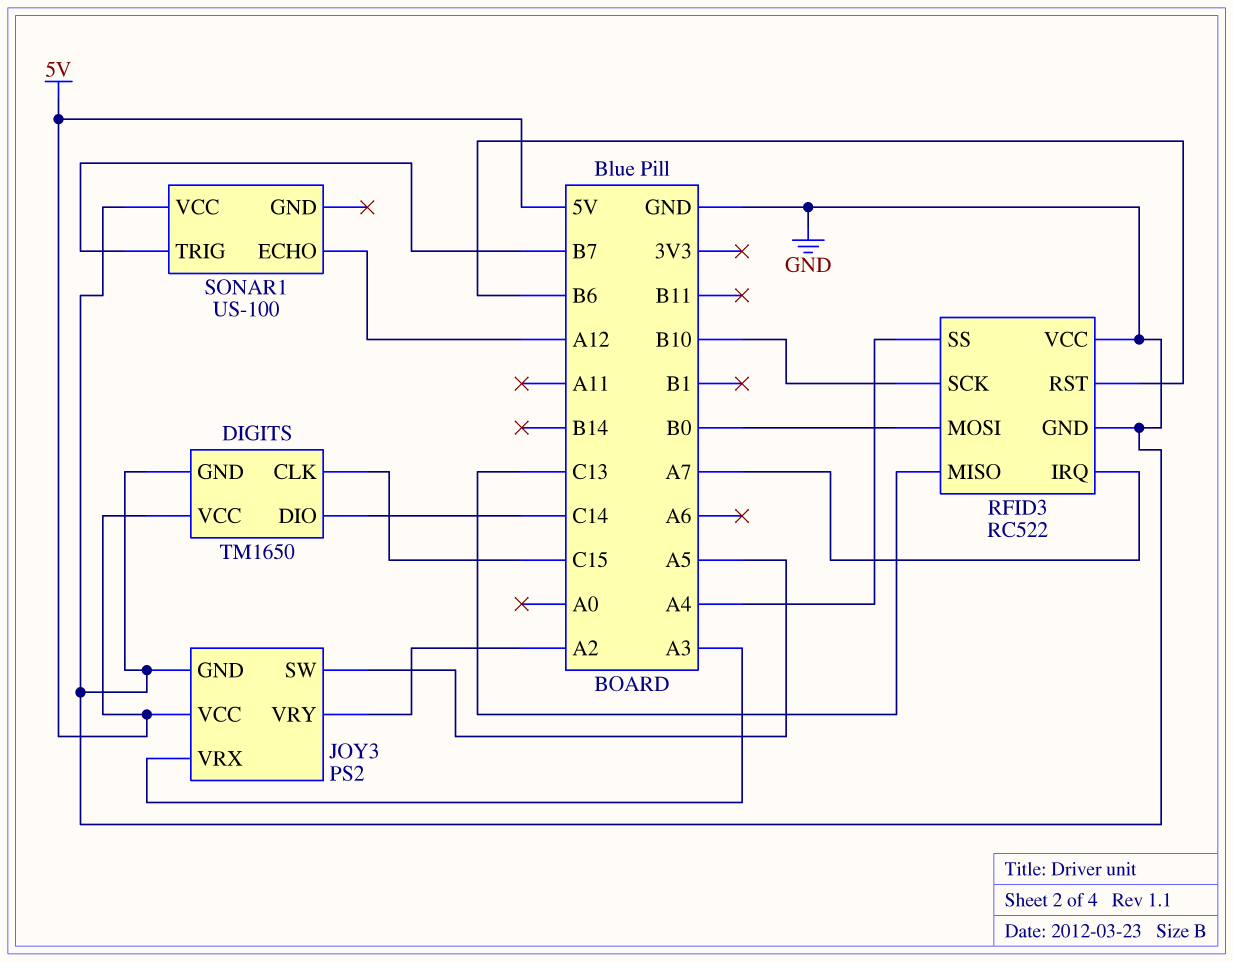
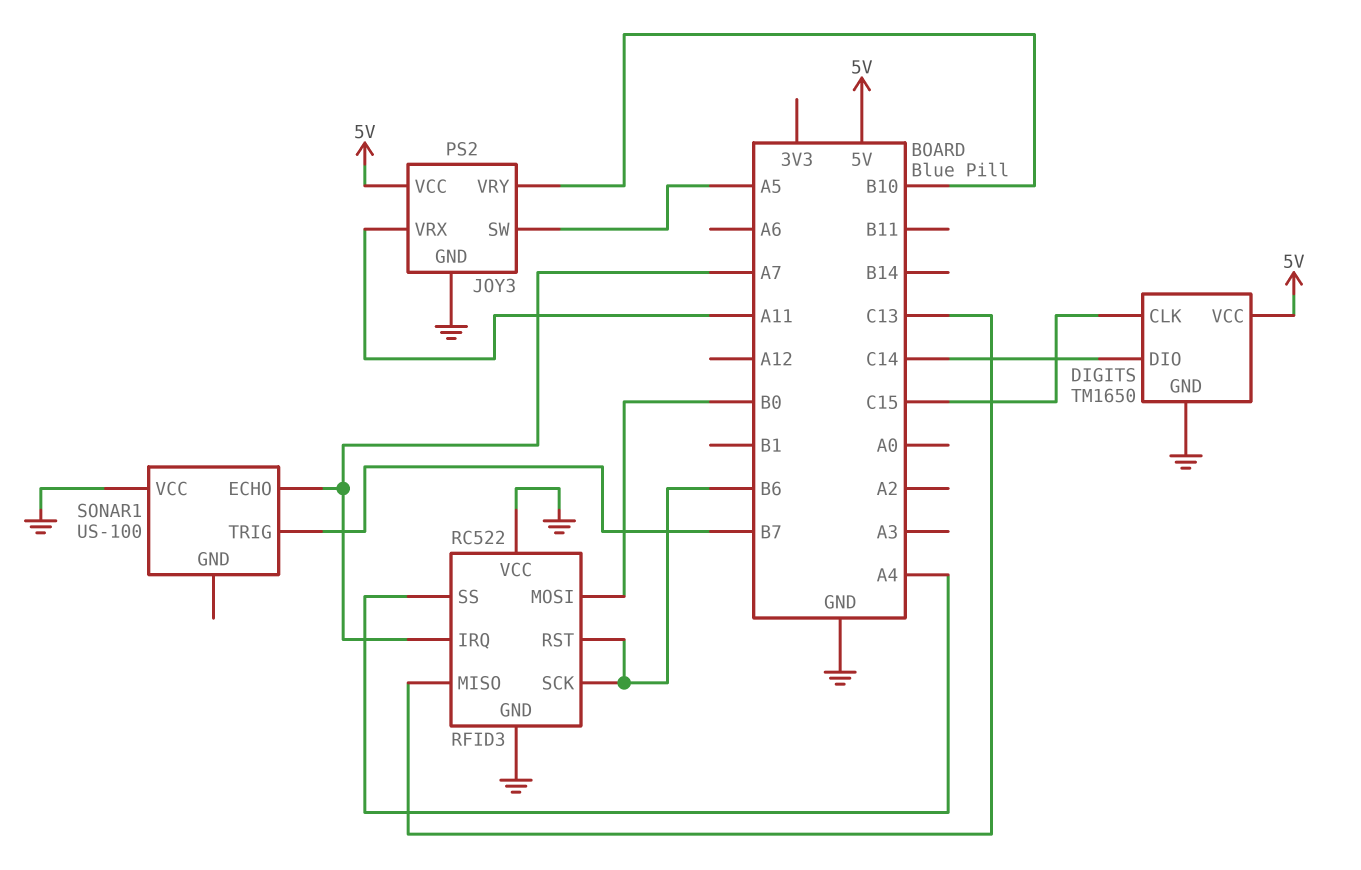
JOY3 pin VRX: A3 -> A11
JOY3 pin VRY: A2 -> B10
RFID3 pin SCK: B10 -> B6
SONAR1 pin ECHO: A12 -> A7

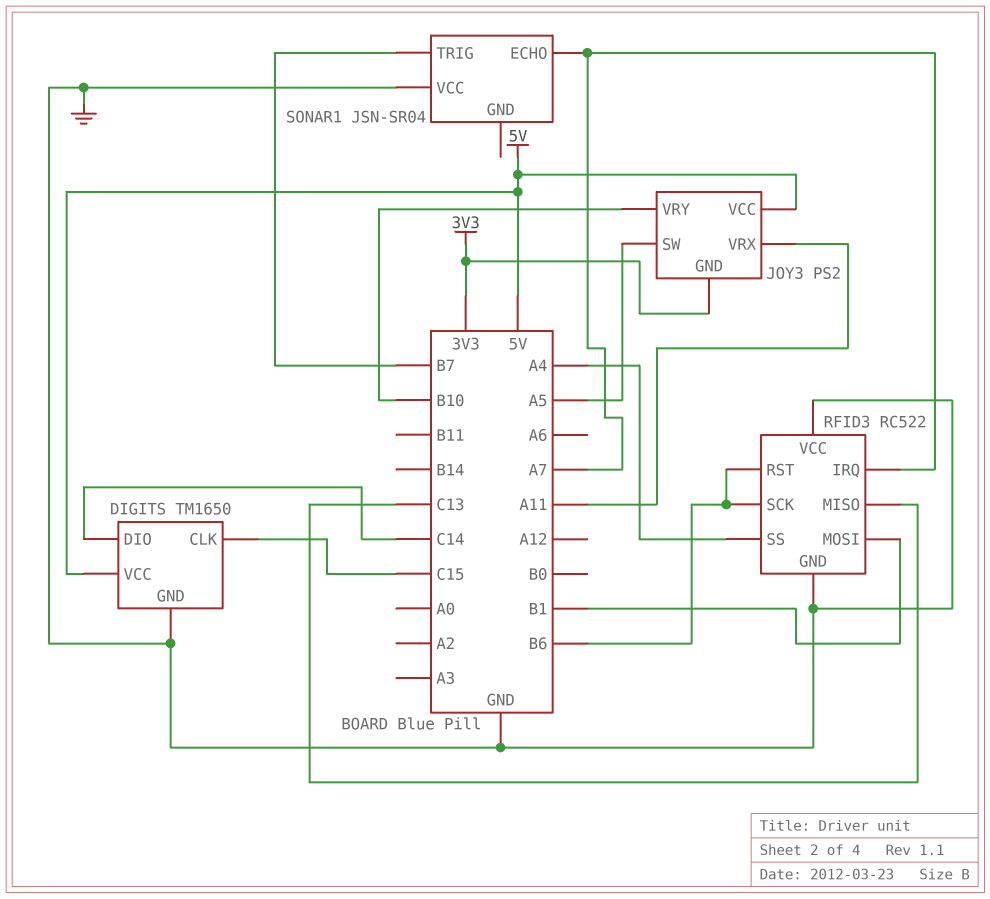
JOY3 pin GND: GND -> 3V3
RFID3 pin MOSI: B0 -> B1
SONAR1: US-100 -> JSN-SR04

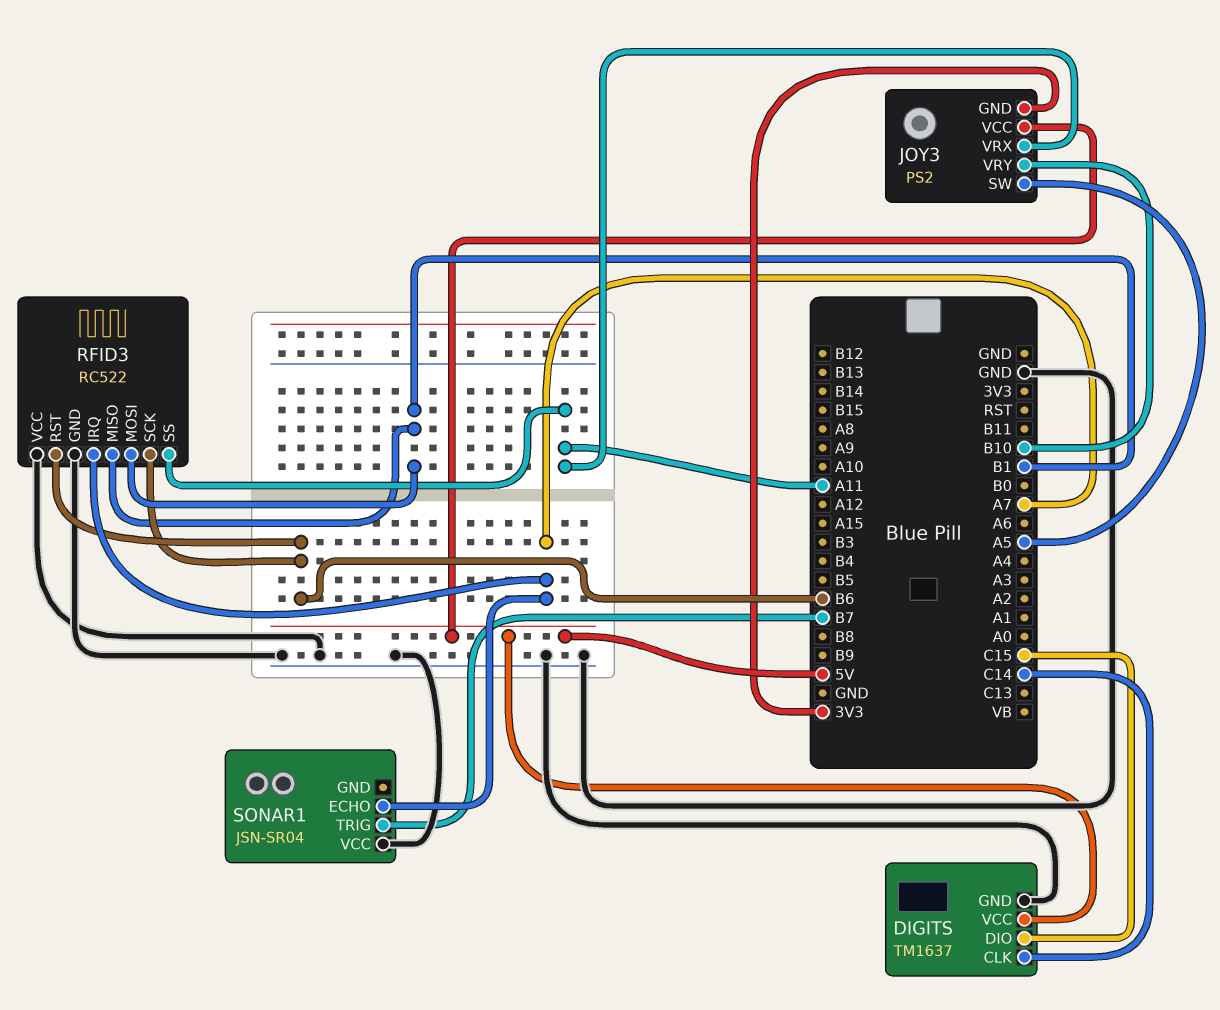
DIGITS: TM1650 -> TM1637
DIGITS pin CLK: C15 -> C14
DIGITS pin DIO: C14 -> C15
RFID3 pin MISO: C13 -> B1
RFID3 pin SS: A4 -> A11

